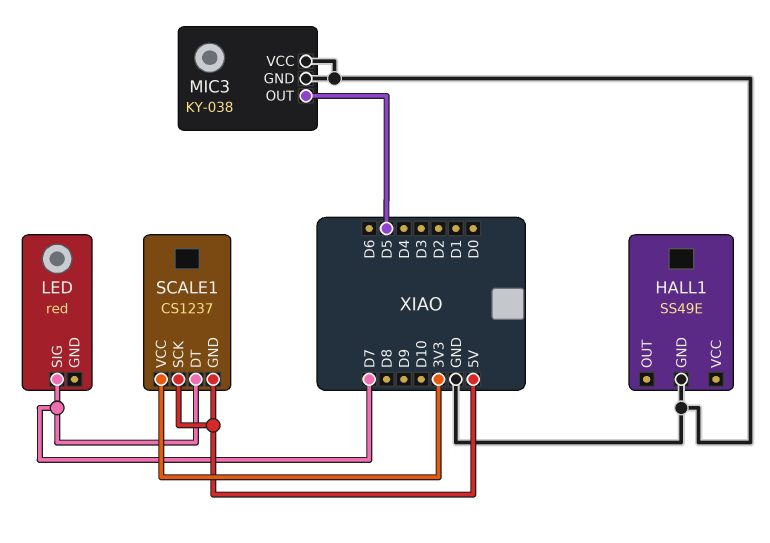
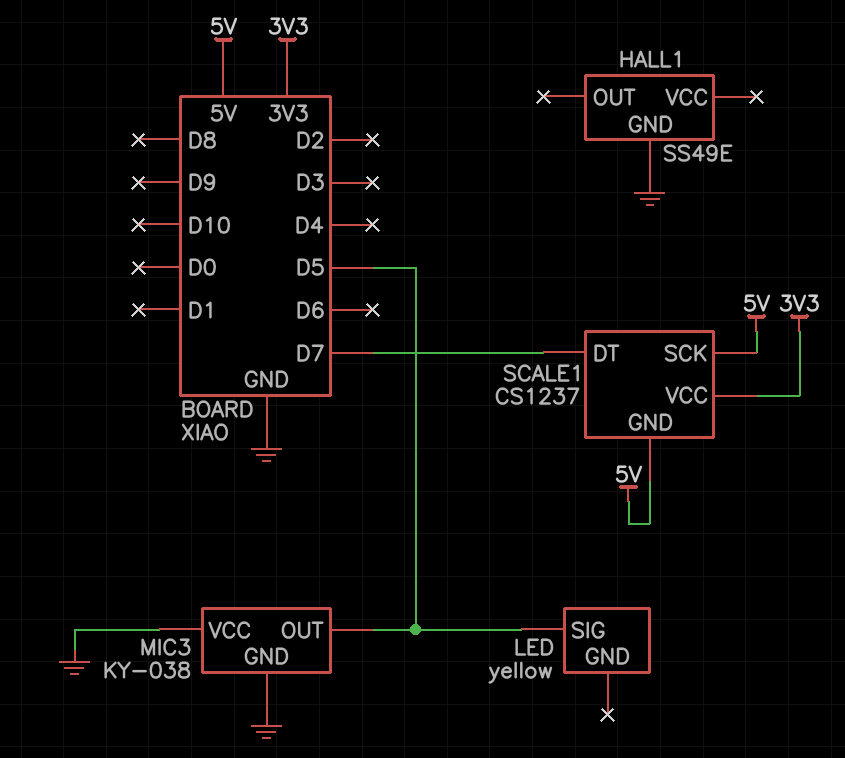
LED: red -> yellow
LED pin SIG: D7 -> D5

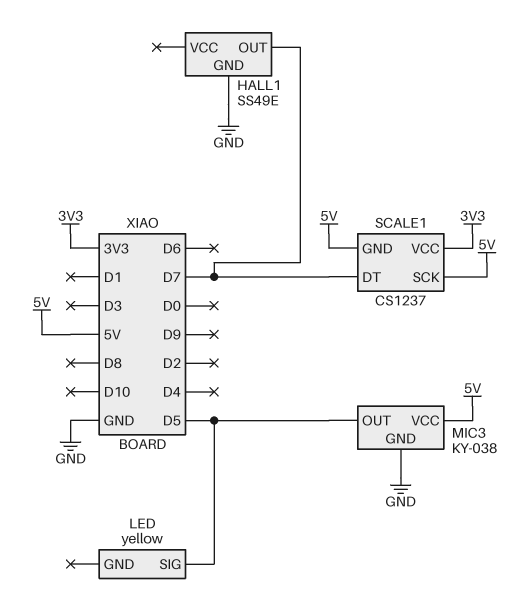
HALL1 pin OUT: none -> D7
MIC3 pin VCC: GND -> 5V

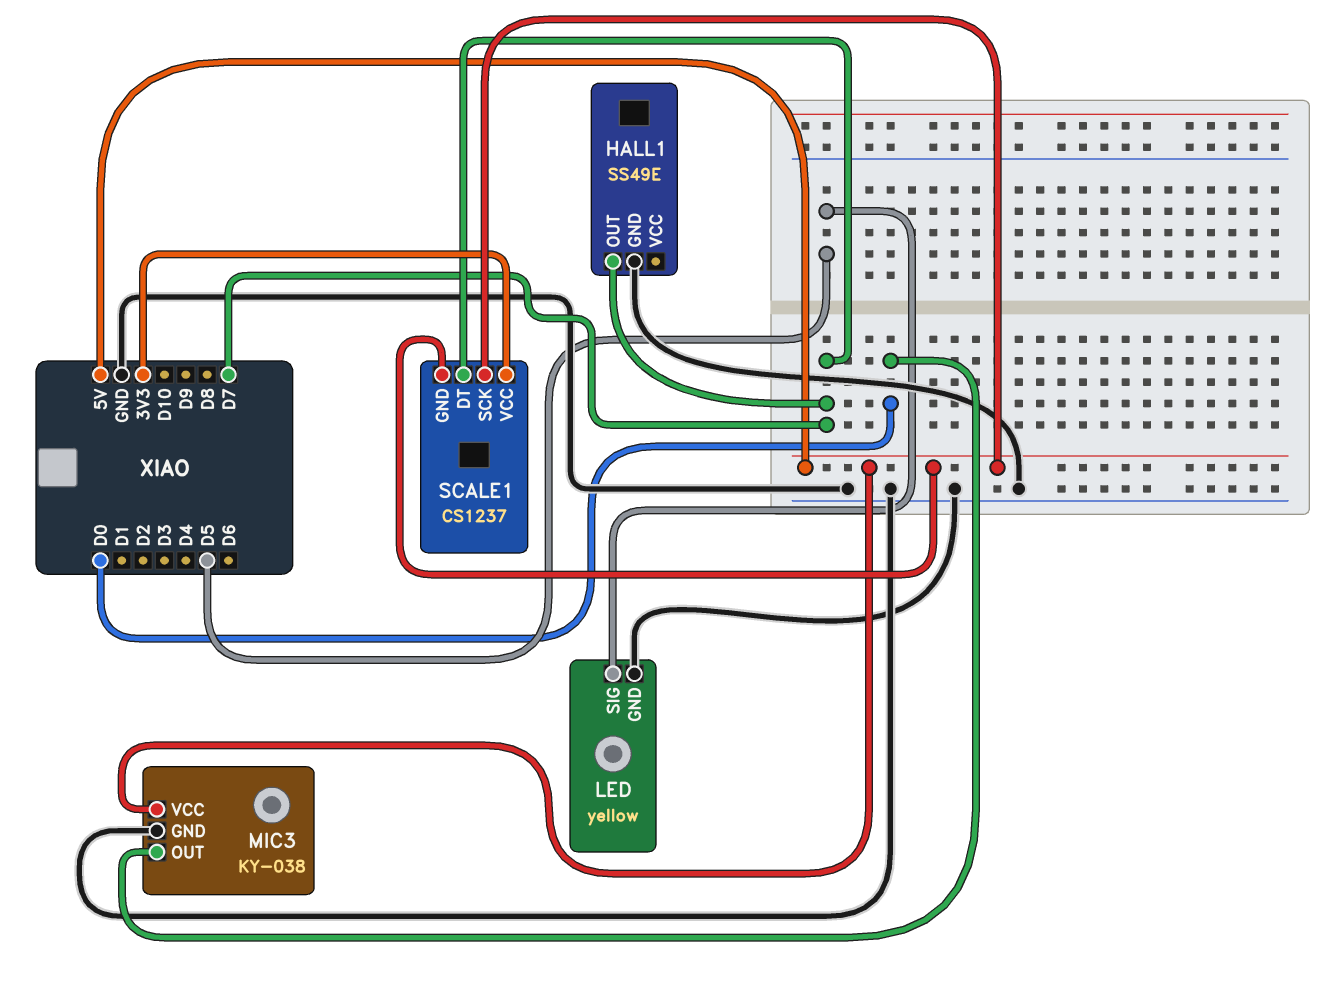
LED pin GND: none -> GND
MIC3 pin OUT: D5 -> D0

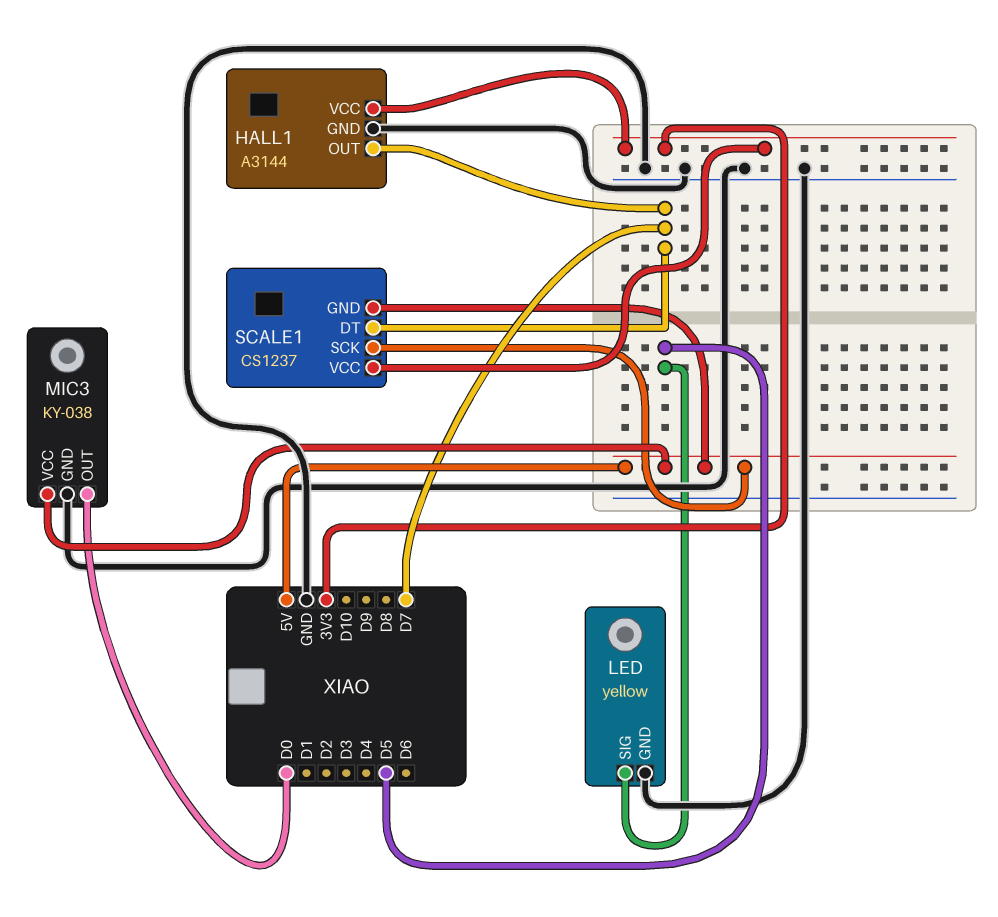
HALL1: SS49E -> A3144
HALL1 pin VCC: none -> 3V3

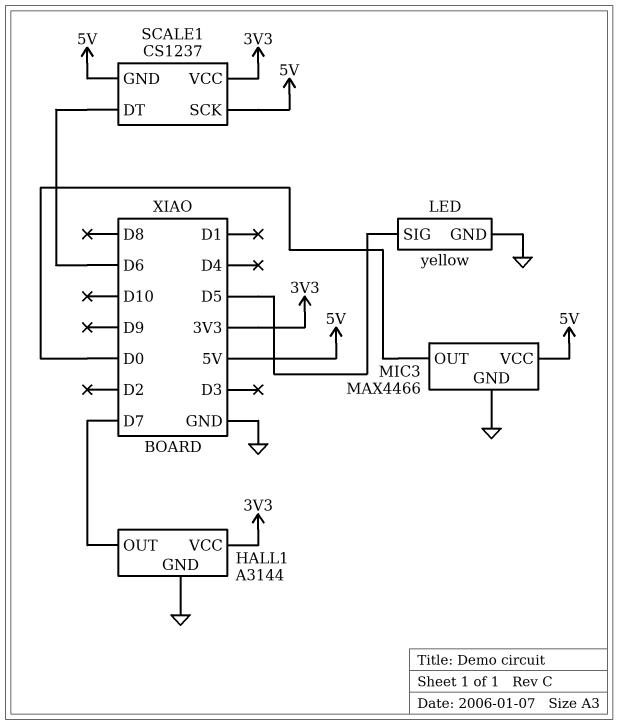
MIC3: KY-038 -> MAX4466
SCALE1 pin DT: D7 -> D6

